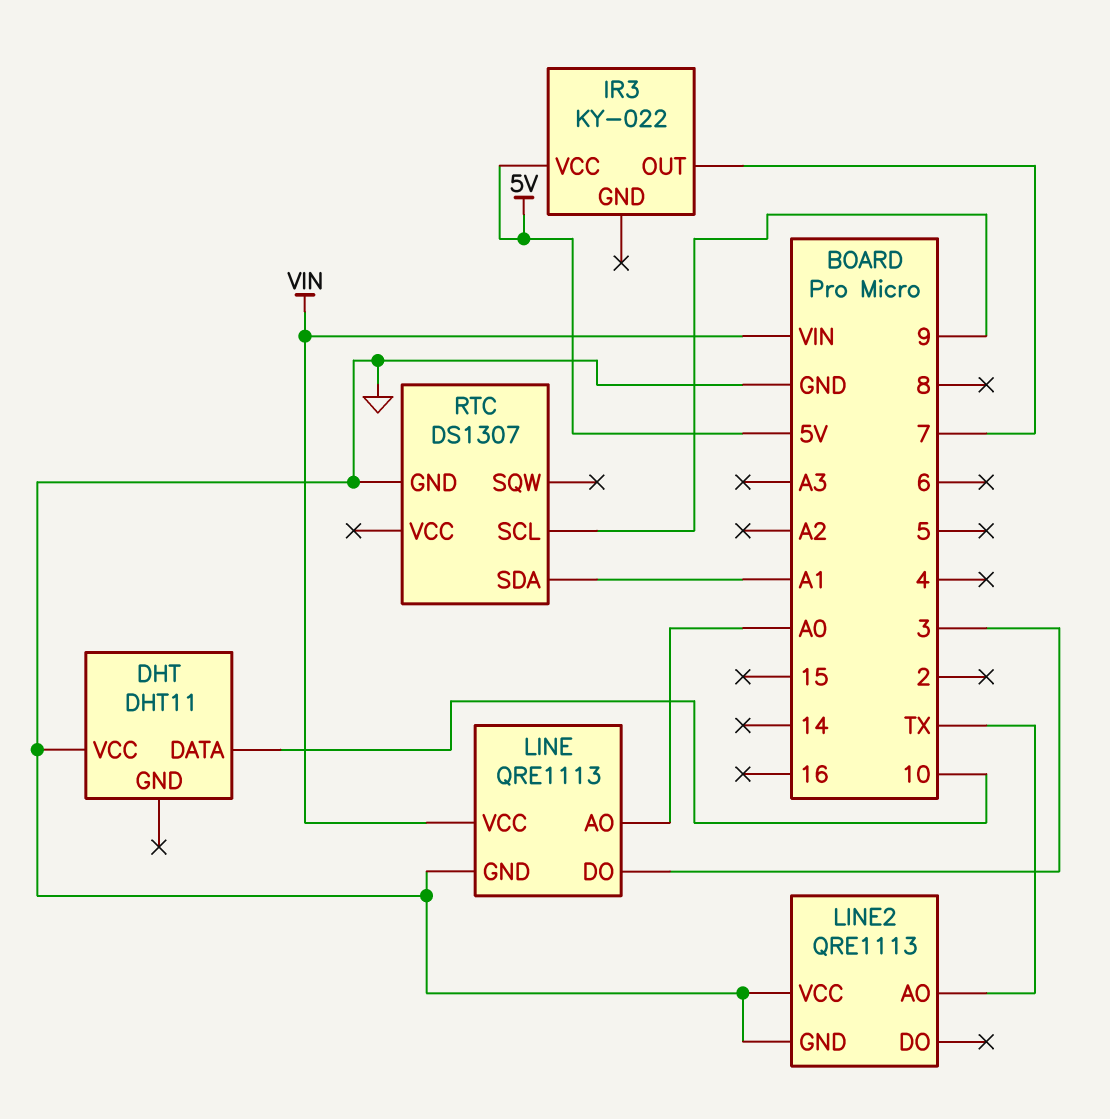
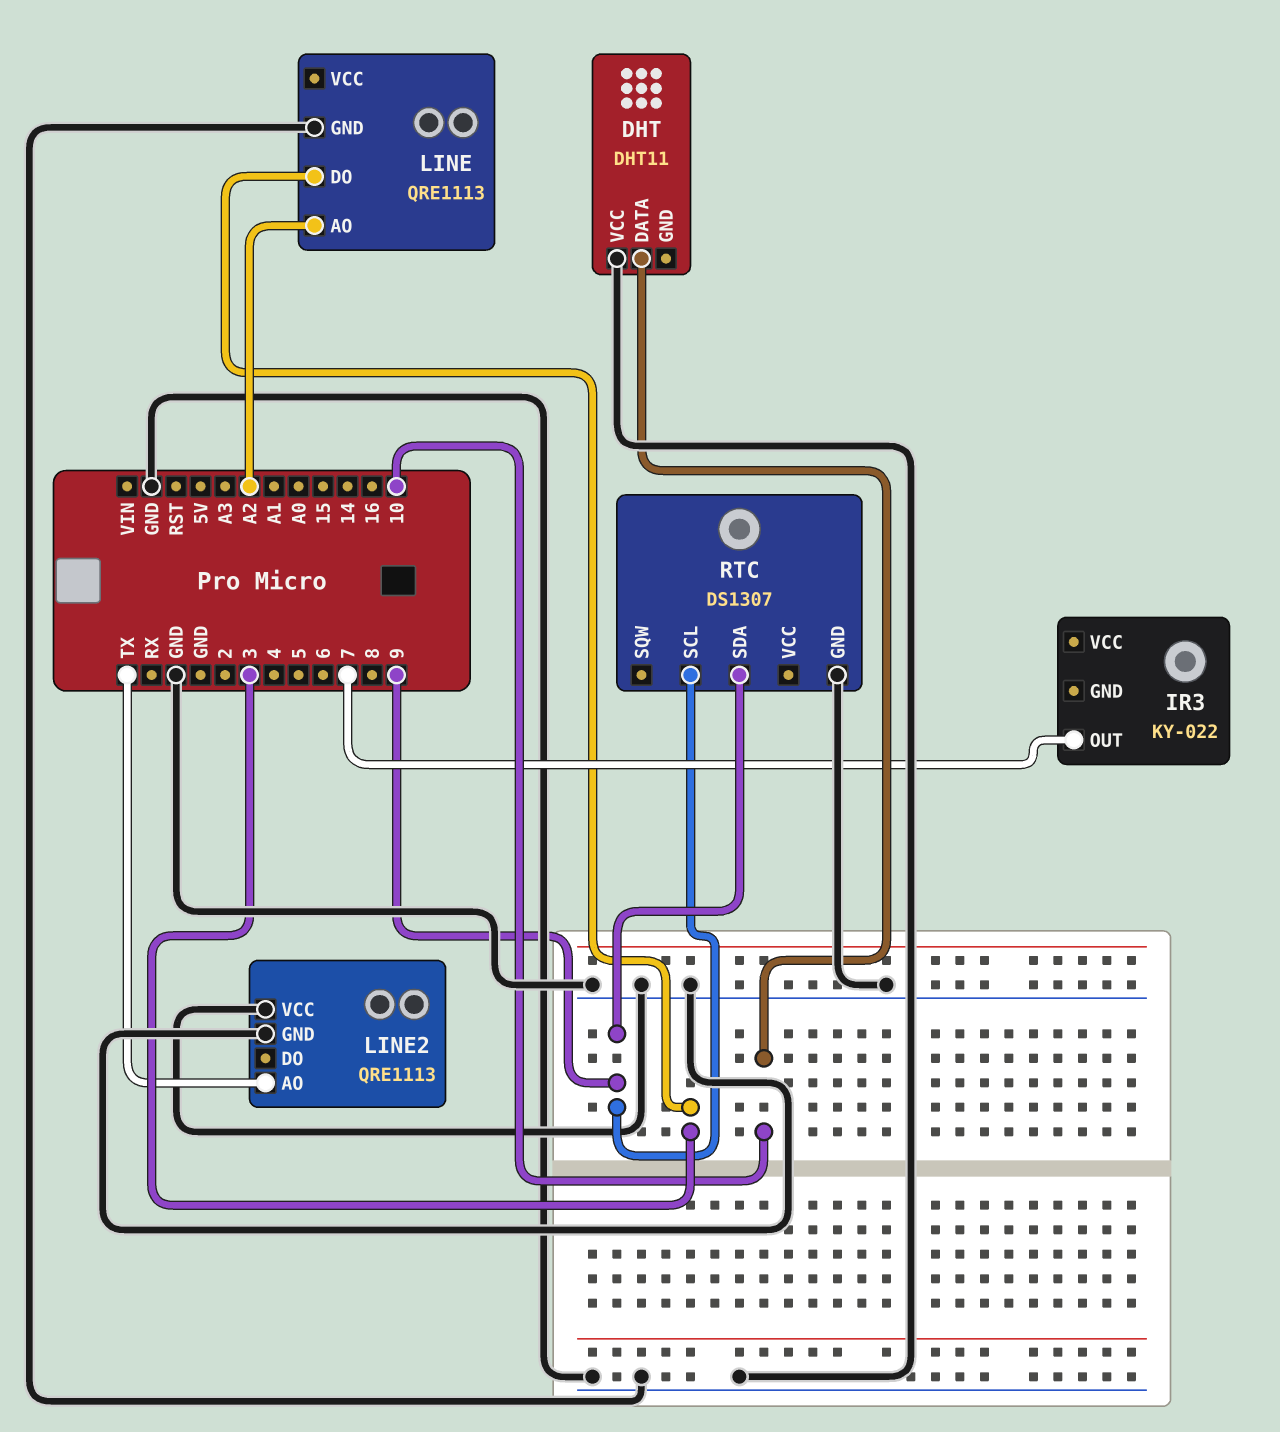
IR3 pin VCC: 5V -> none
LINE pin AO: A0 -> A2
LINE pin VCC: VIN -> none
RTC pin SDA: A1 -> 9

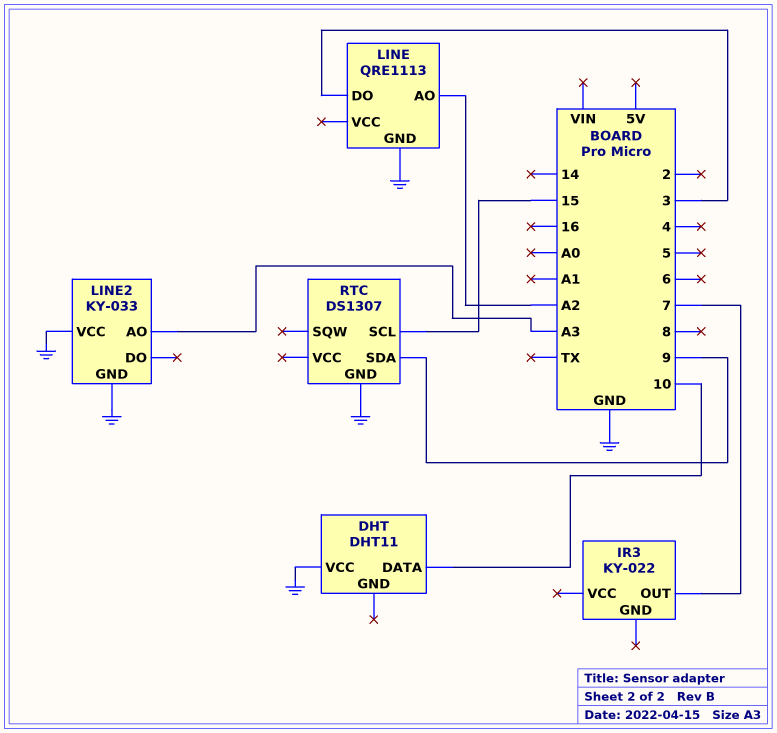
LINE2: QRE1113 -> KY-033
LINE2 pin AO: TX -> A3
RTC pin SCL: 9 -> 15

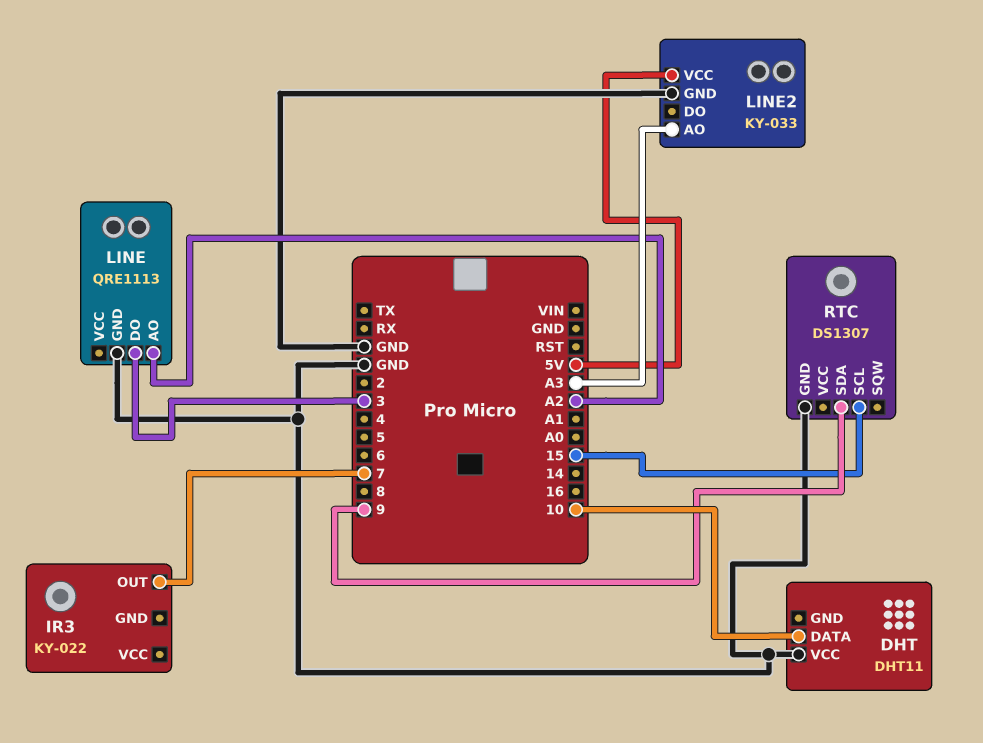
LINE2 pin VCC: GND -> 5V

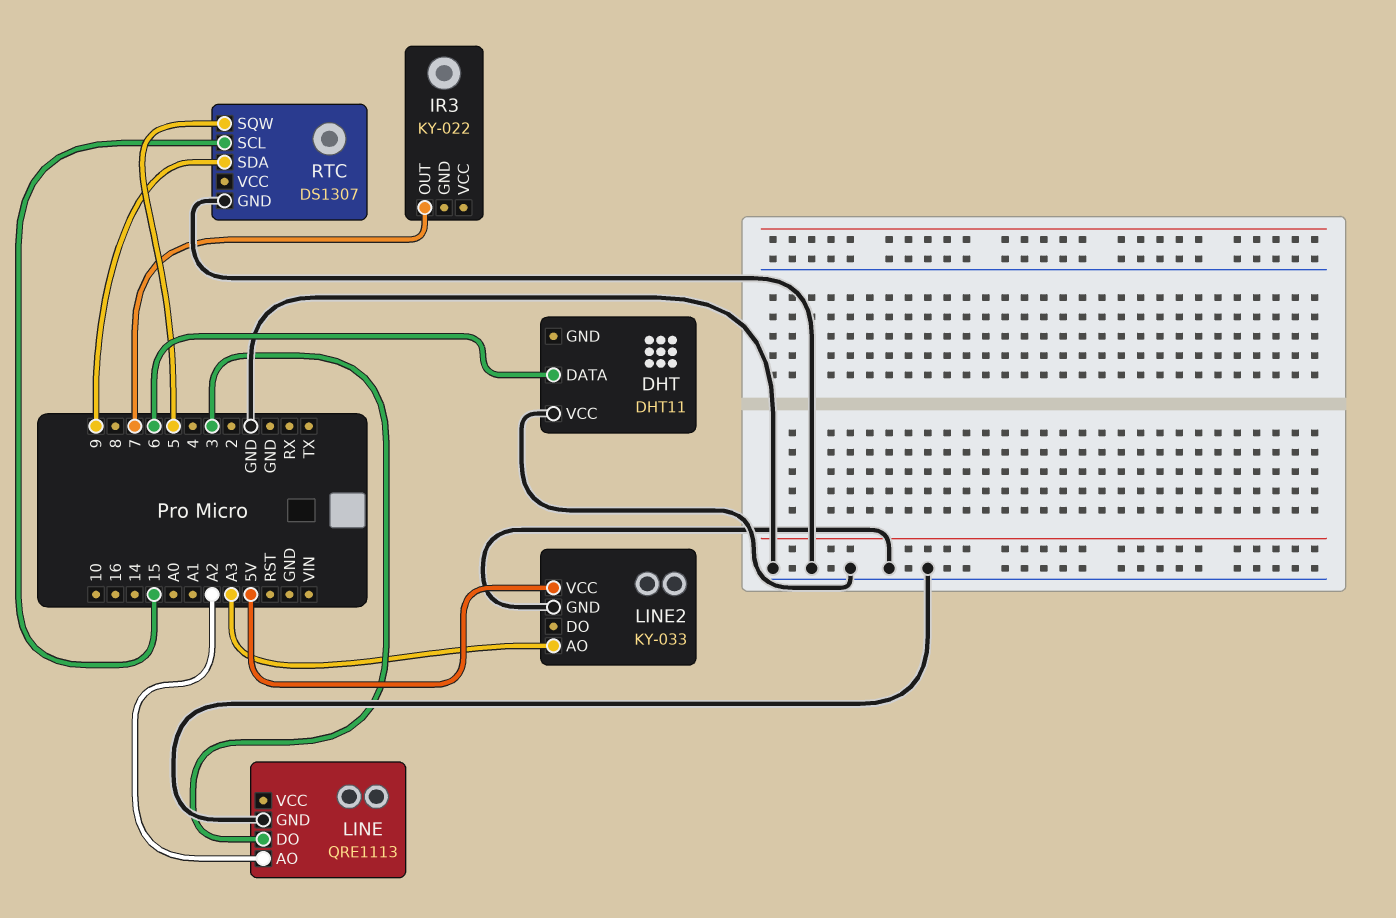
DHT pin DATA: 10 -> 6
RTC pin SQW: none -> 5

